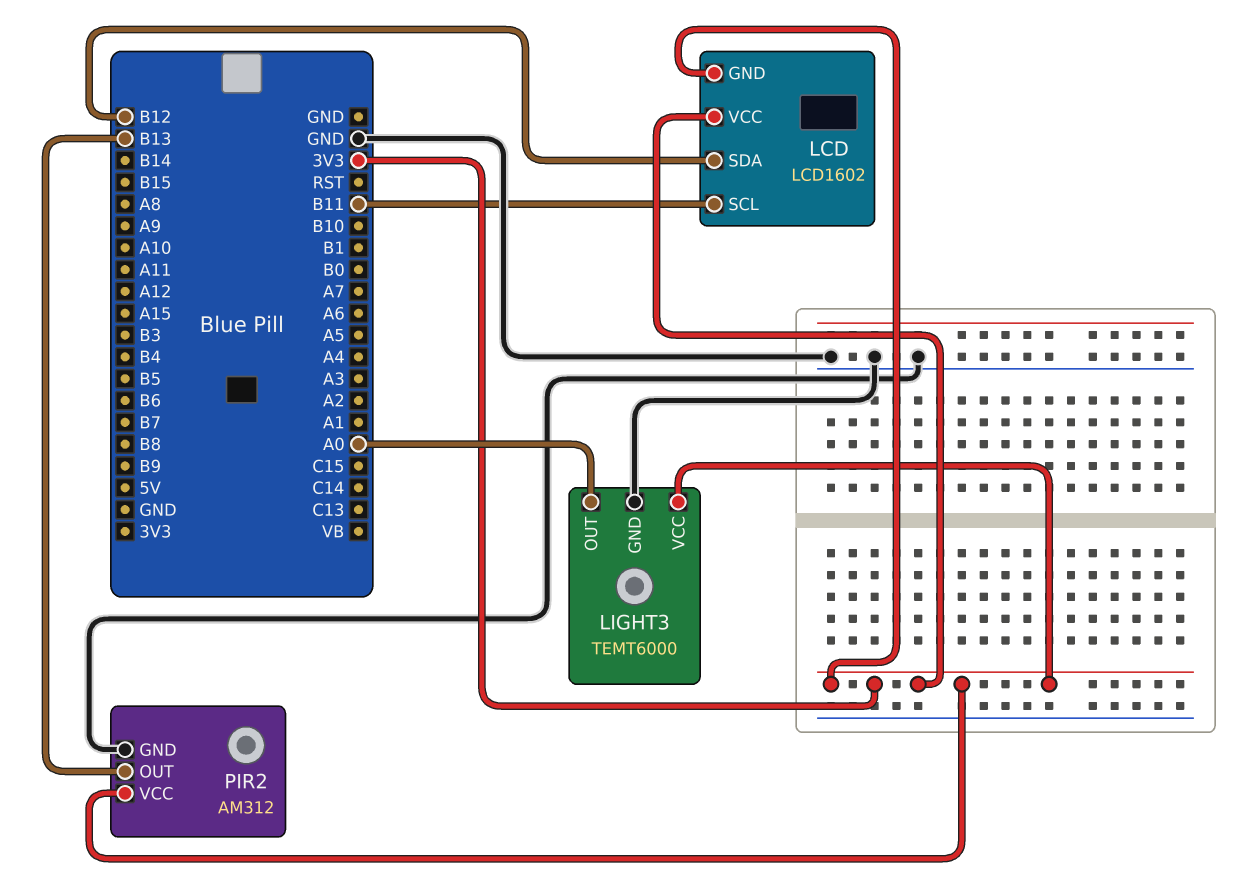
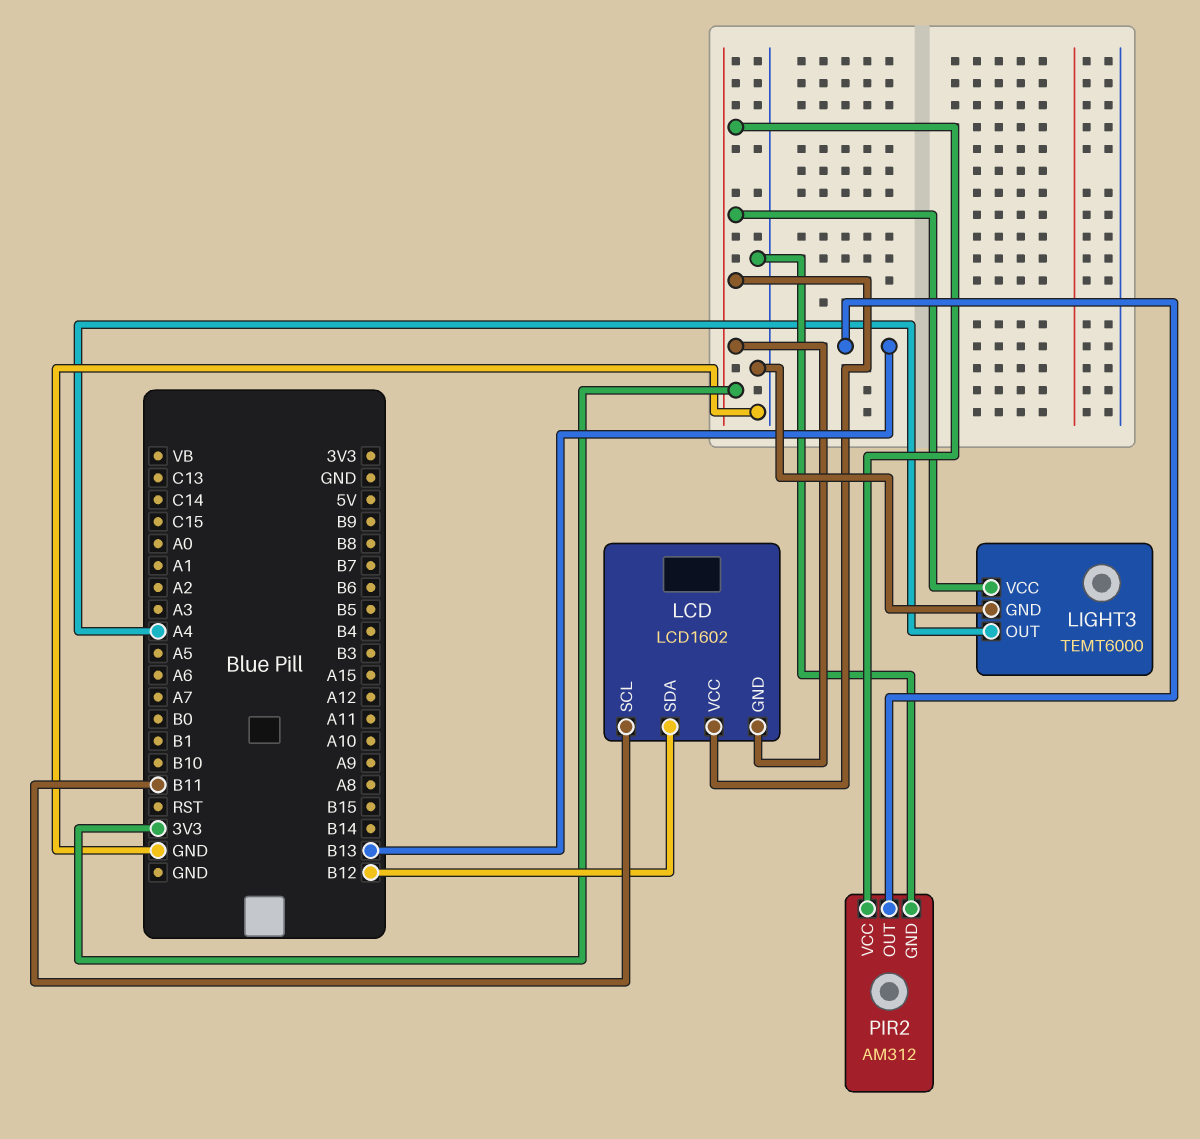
LIGHT3 pin OUT: A0 -> A4

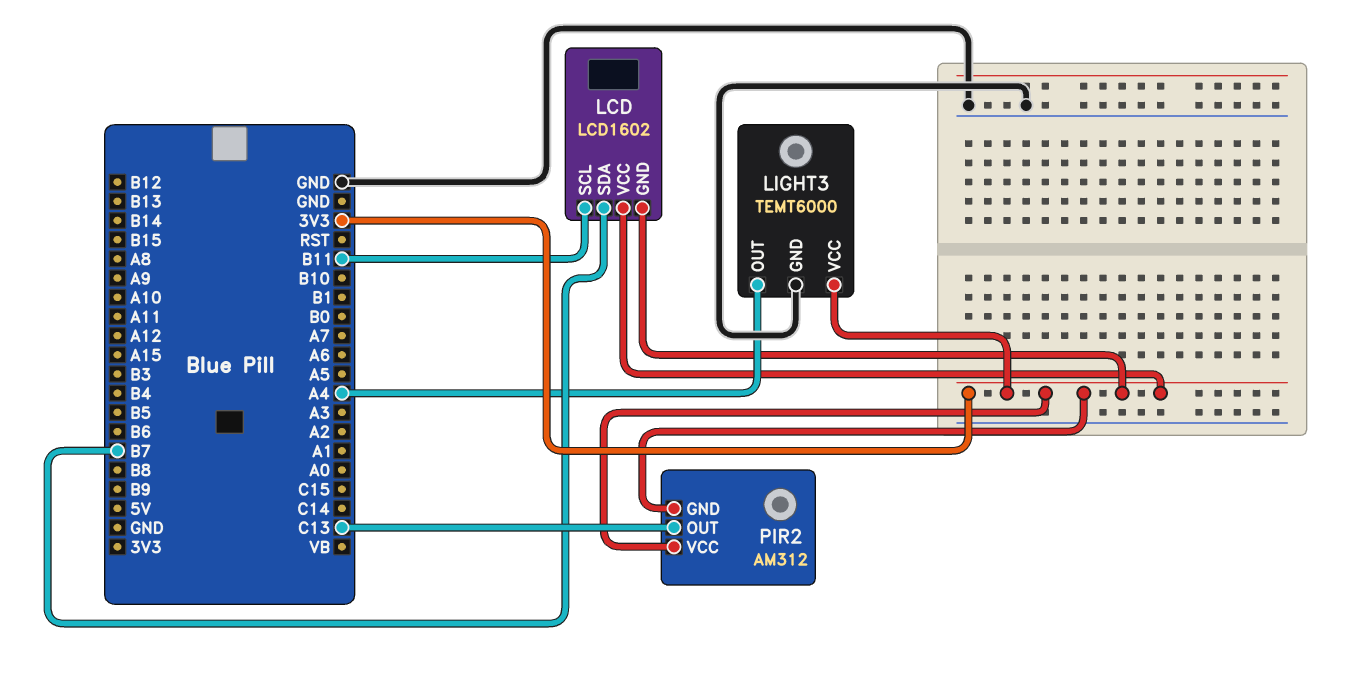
LCD pin SDA: B12 -> B7
PIR2 pin GND: GND -> 3V3
PIR2 pin OUT: B13 -> C13

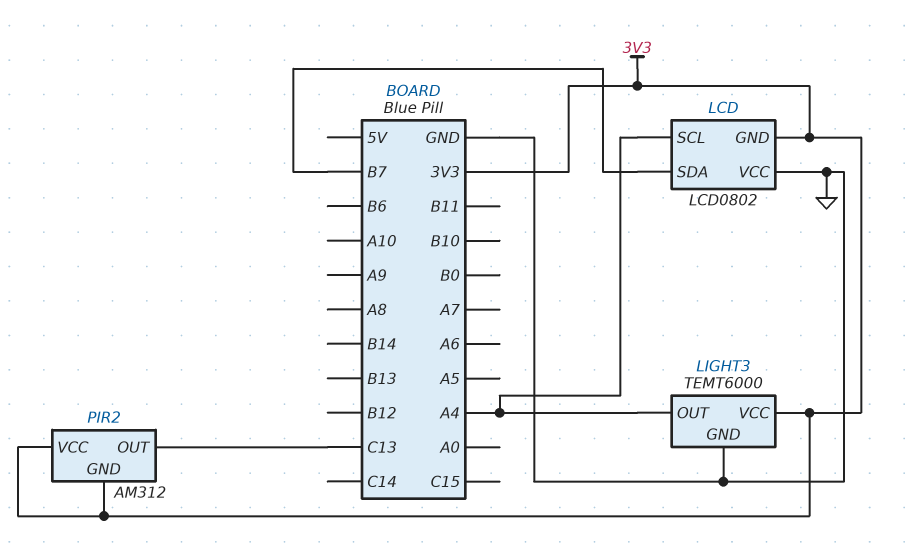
LCD: LCD1602 -> LCD0802
LCD pin SCL: B11 -> A4
LCD pin VCC: 3V3 -> GND

